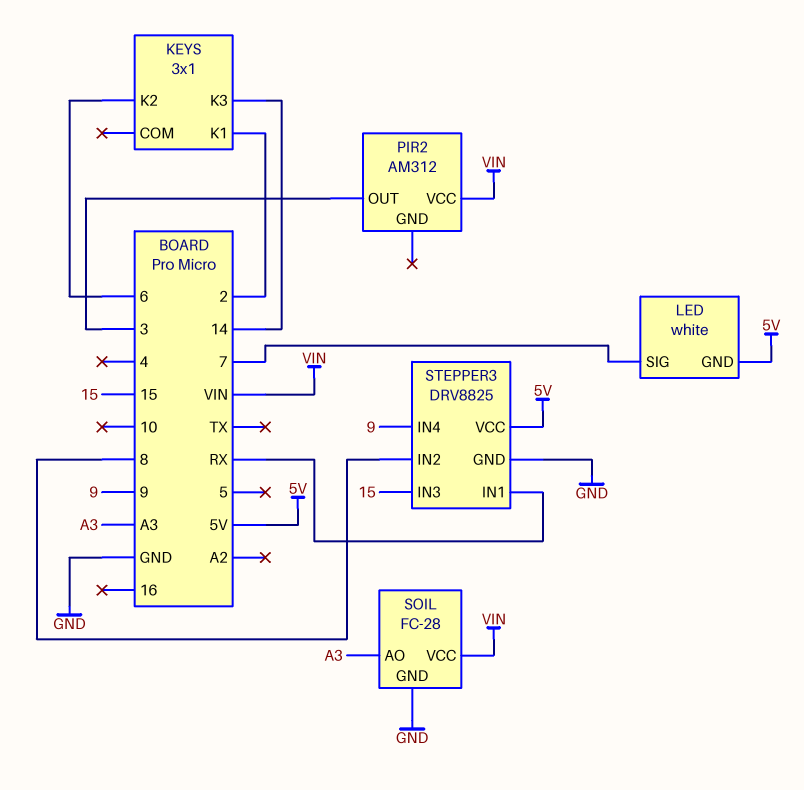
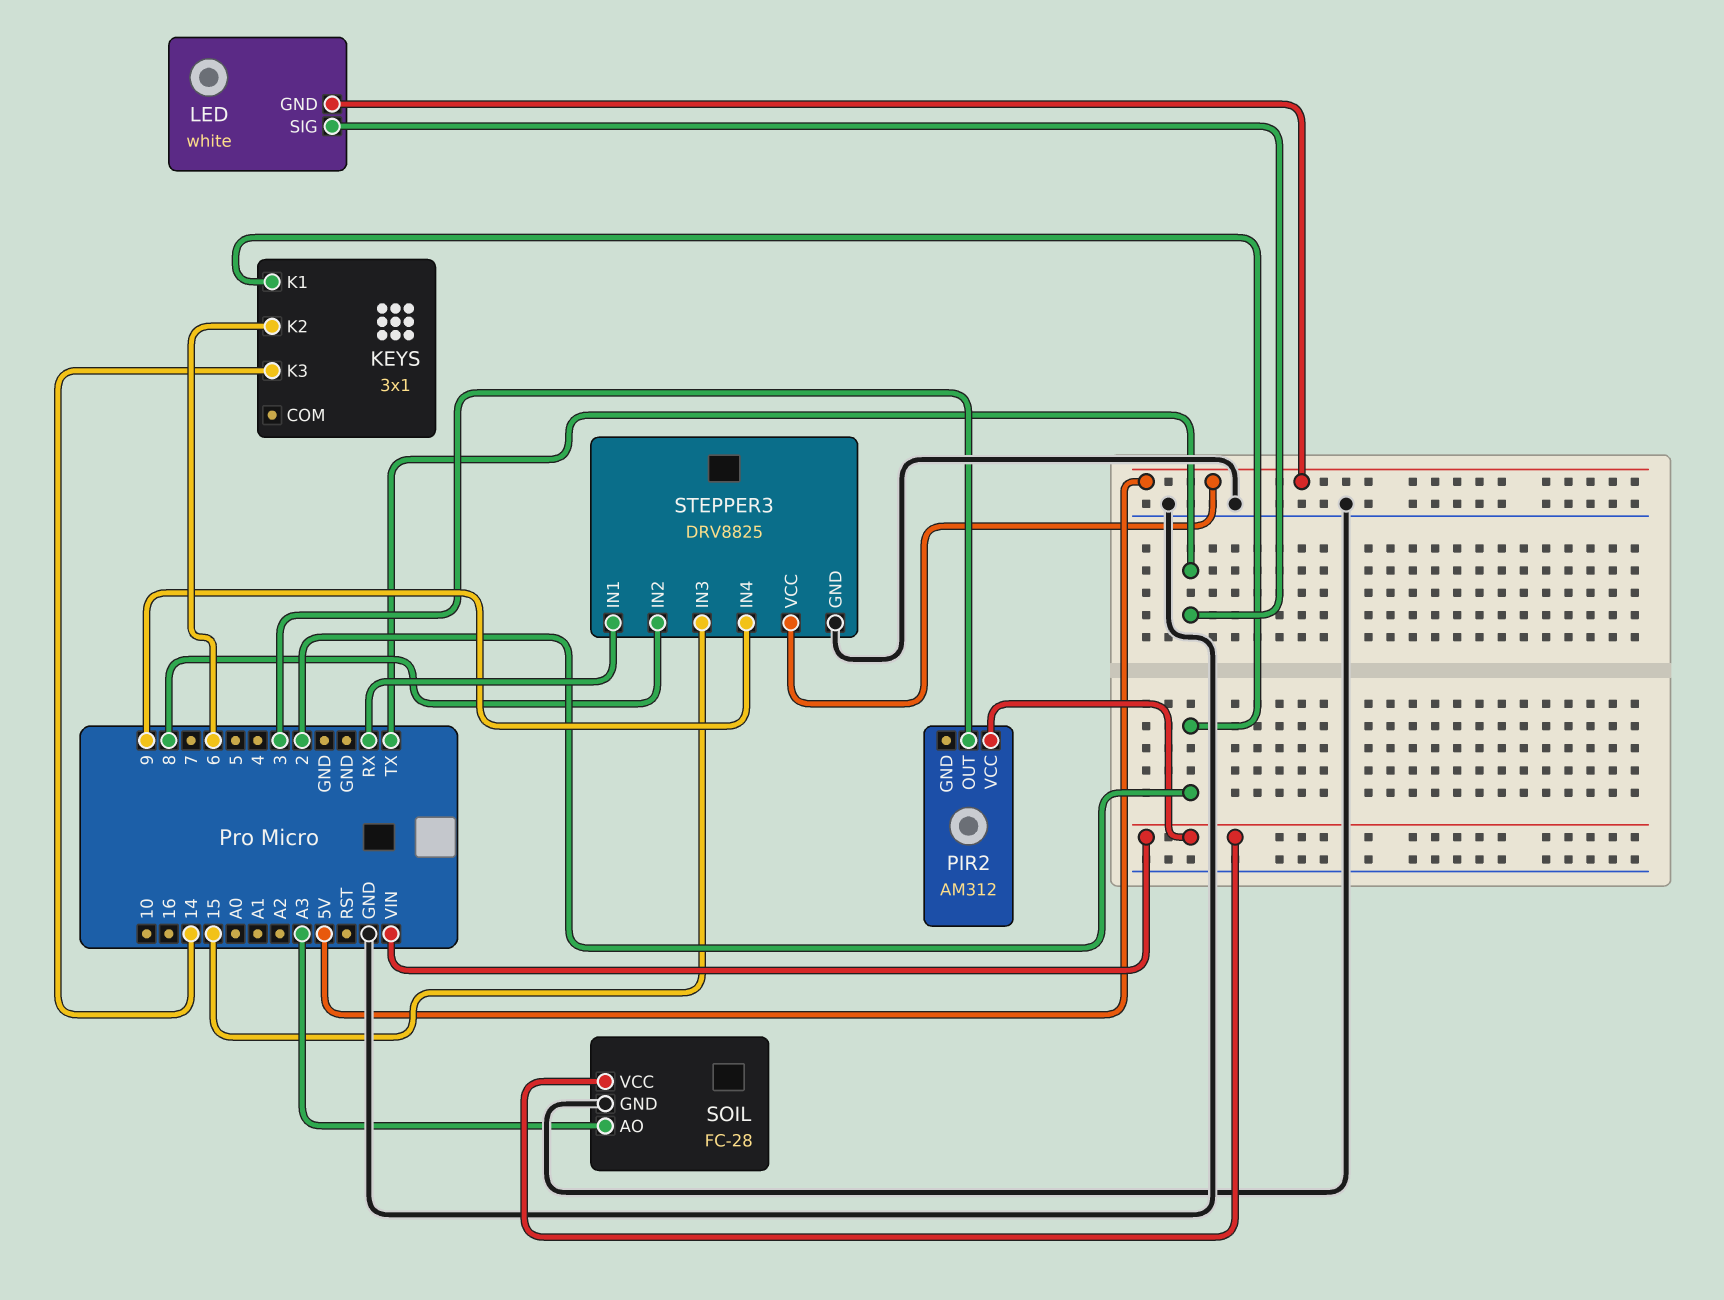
LED pin SIG: 7 -> TX

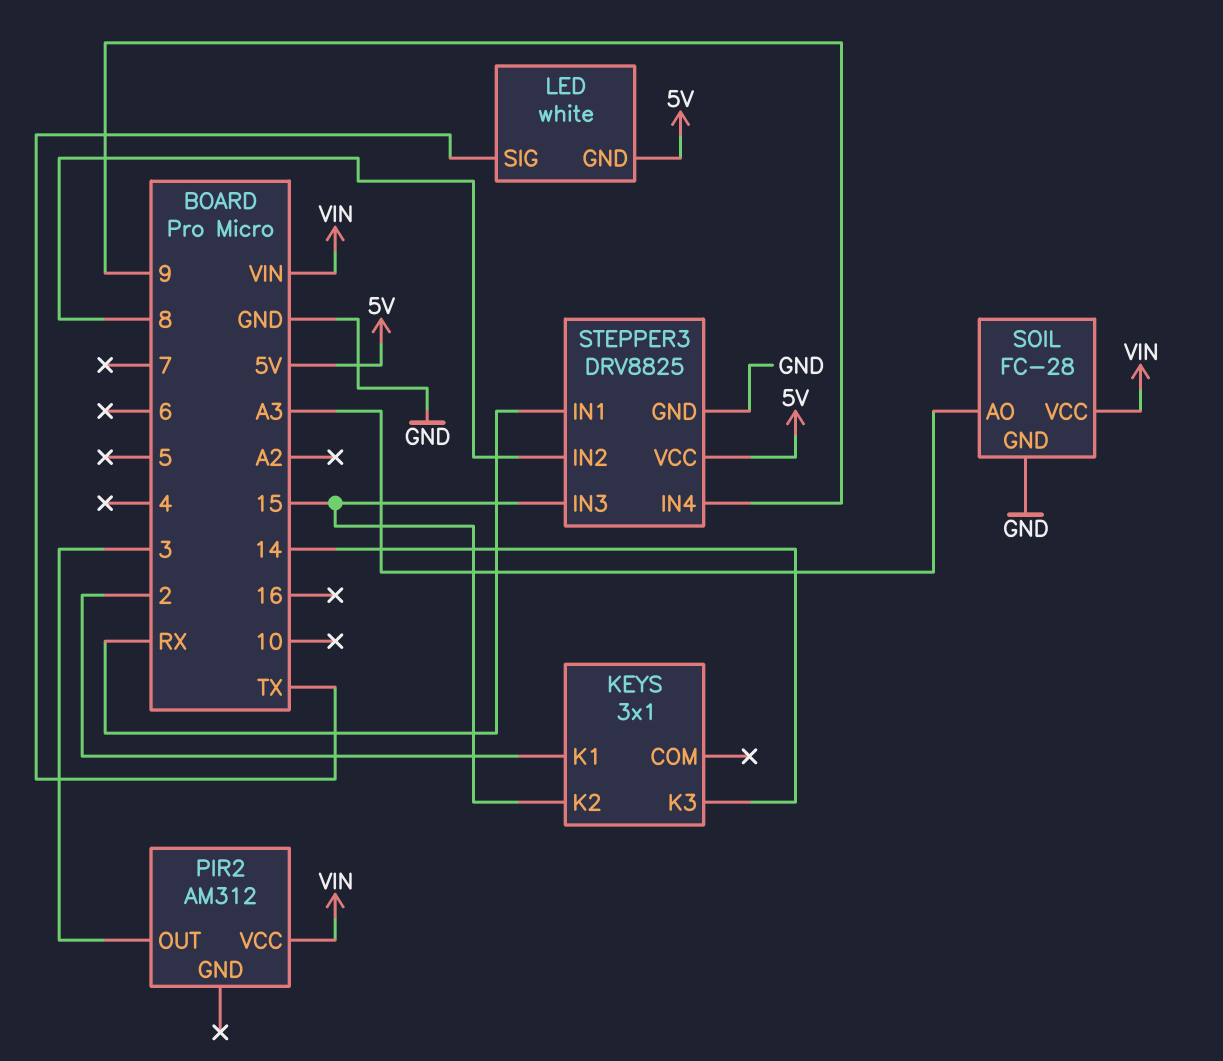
KEYS pin K2: 6 -> 15

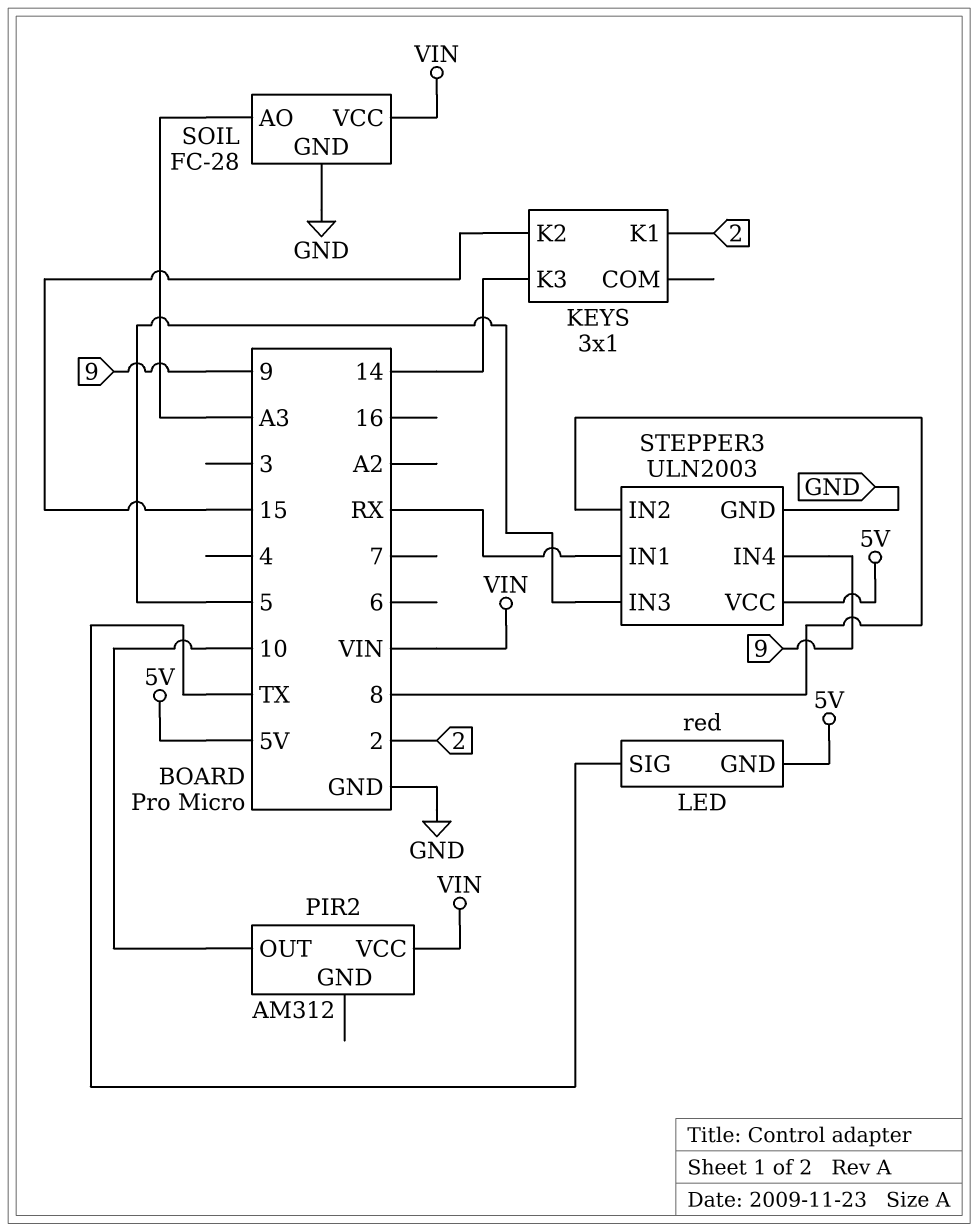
LED: white -> red
PIR2 pin OUT: 3 -> 10
STEPPER3: DRV8825 -> ULN2003
STEPPER3 pin IN3: 15 -> 5

